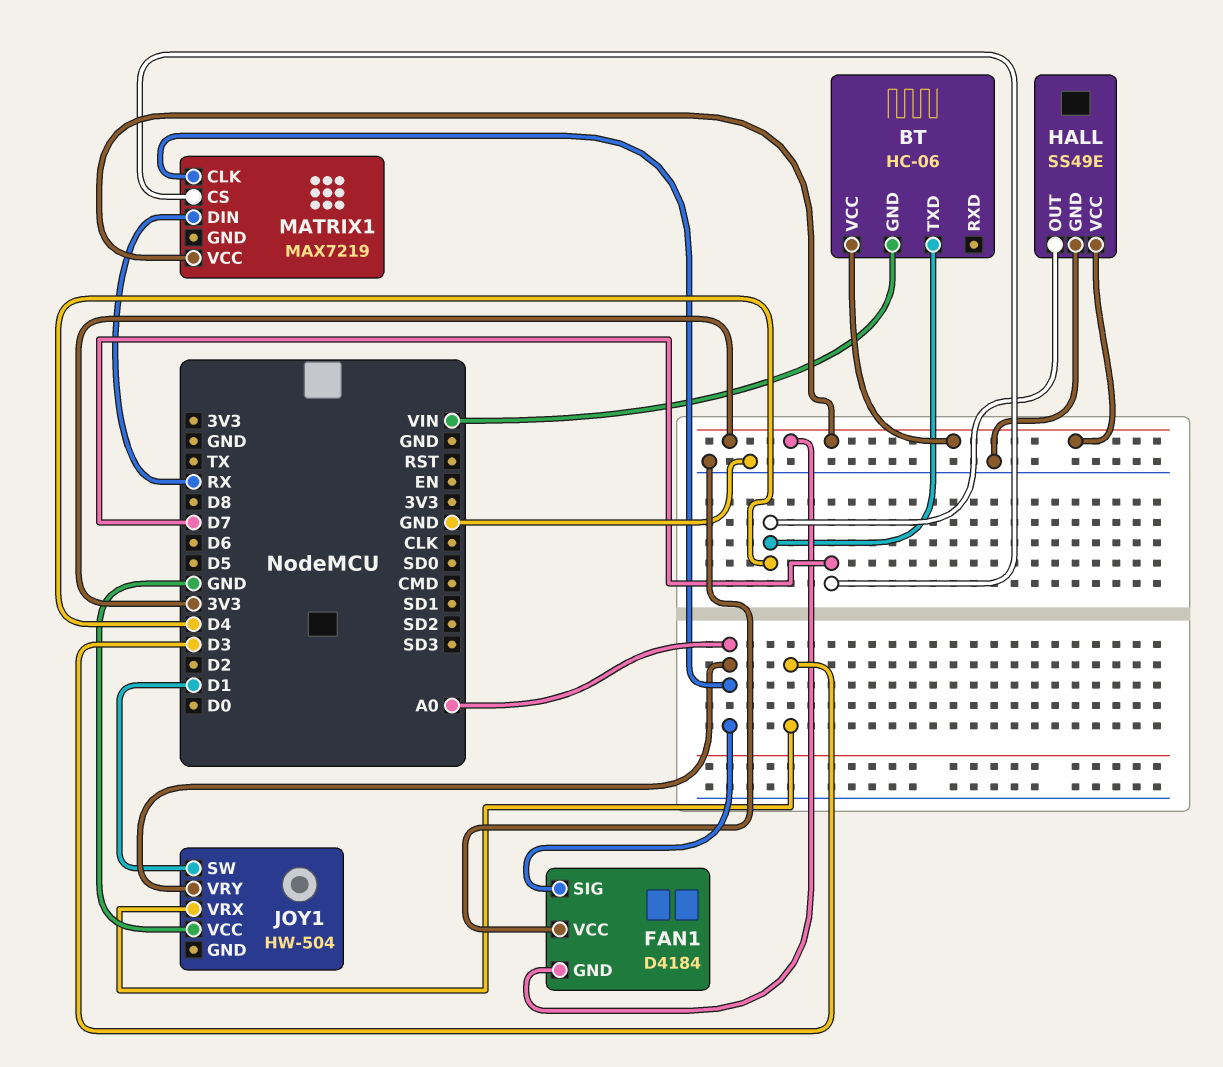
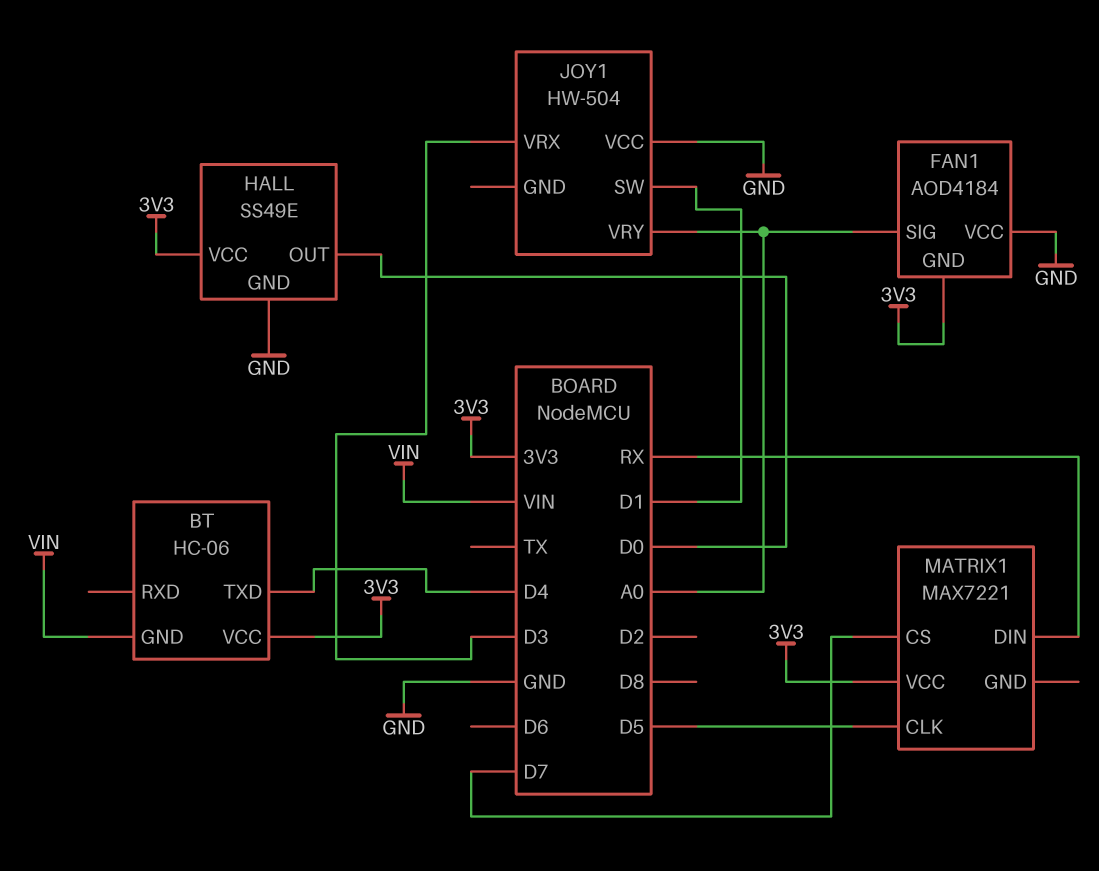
FAN1: D4184 -> AOD4184
HALL pin OUT: D4 -> D0
MATRIX1: MAX7219 -> MAX7221
MATRIX1 pin CLK: A0 -> D5

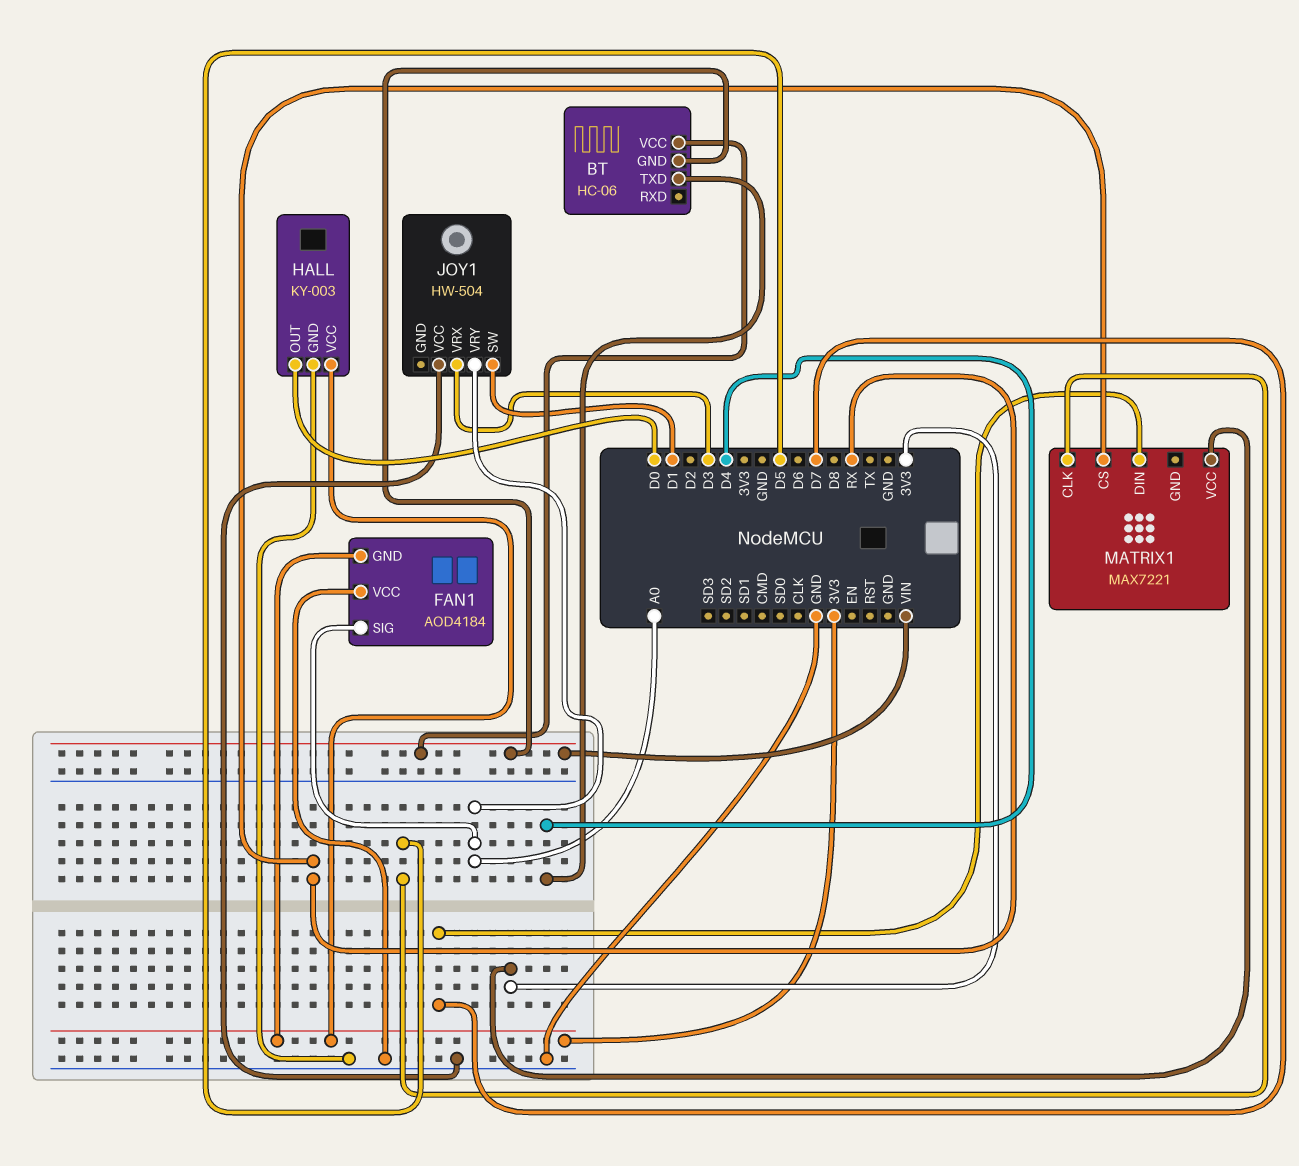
BT pin VCC: 3V3 -> VIN
HALL: SS49E -> KY-003
MATRIX1 pin CS: D7 -> RX
MATRIX1 pin DIN: RX -> D7

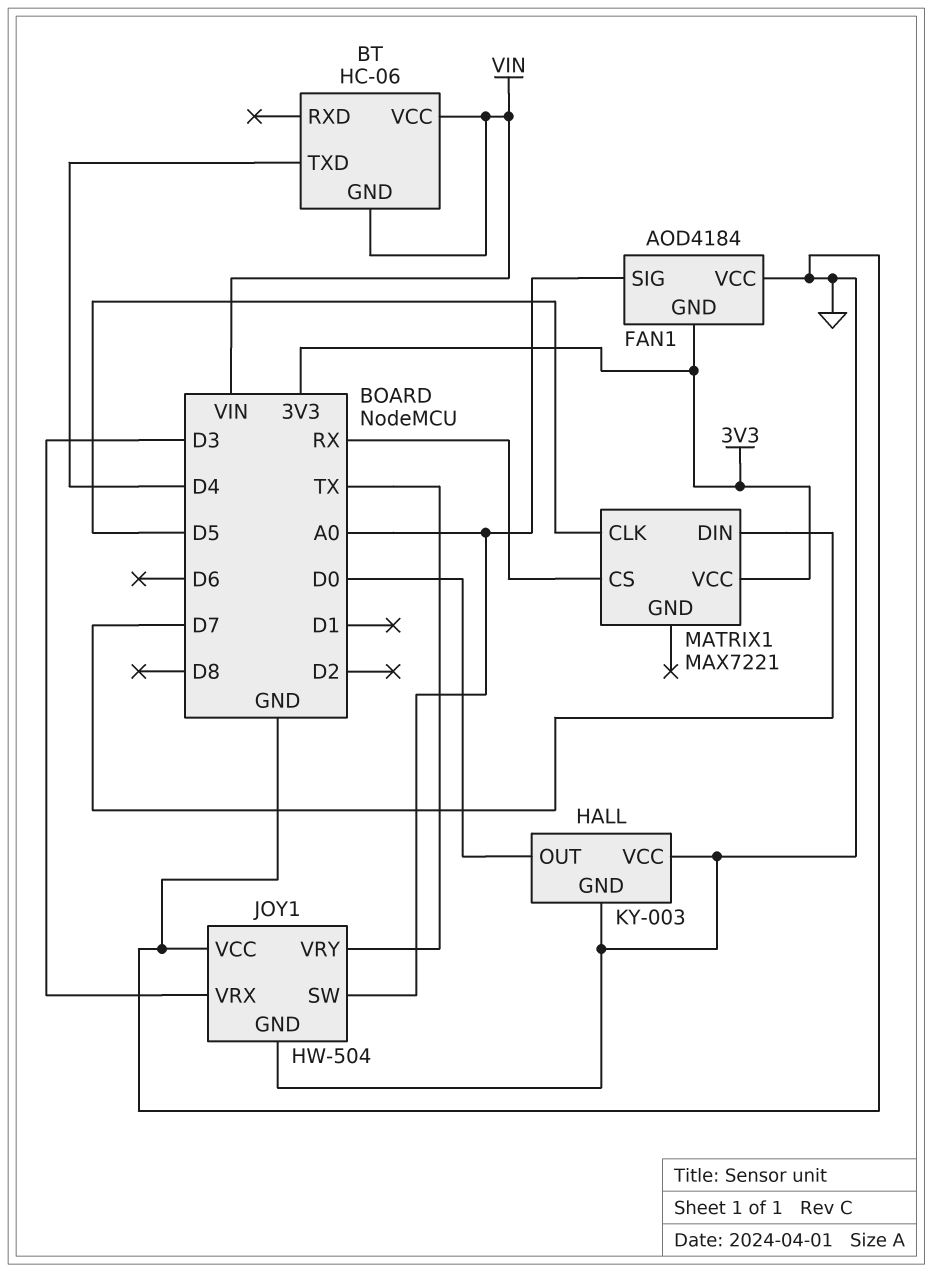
HALL pin VCC: 3V3 -> GND
JOY1 pin GND: none -> GND
JOY1 pin SW: D1 -> A0
JOY1 pin VRY: A0 -> TX

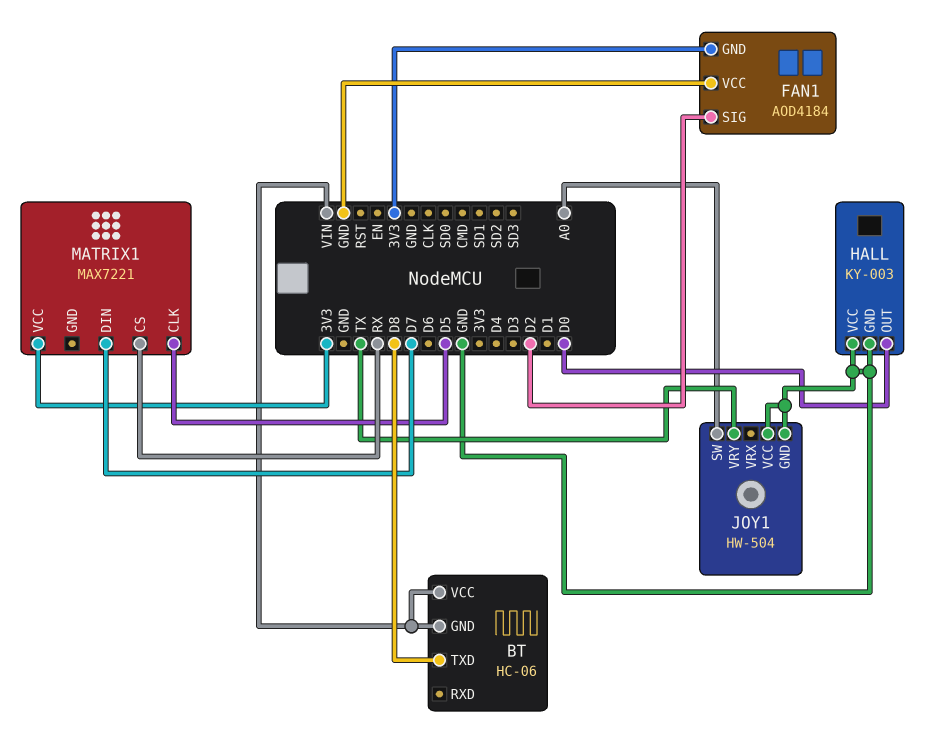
BT pin TXD: D4 -> D8
FAN1 pin SIG: A0 -> D2
JOY1 pin VRX: D3 -> none

